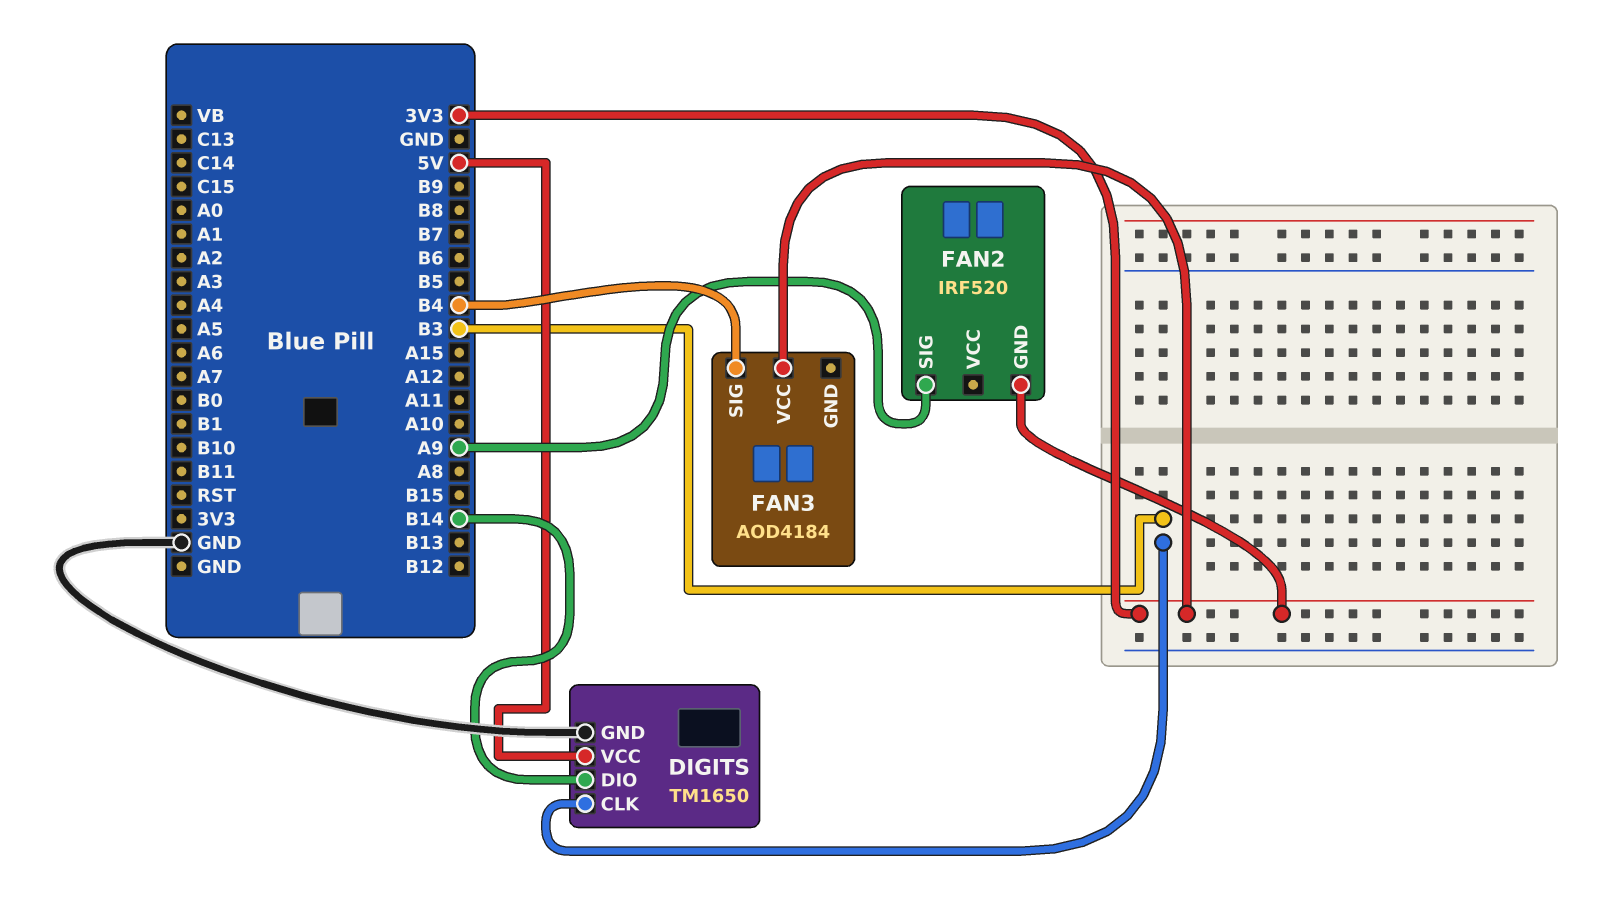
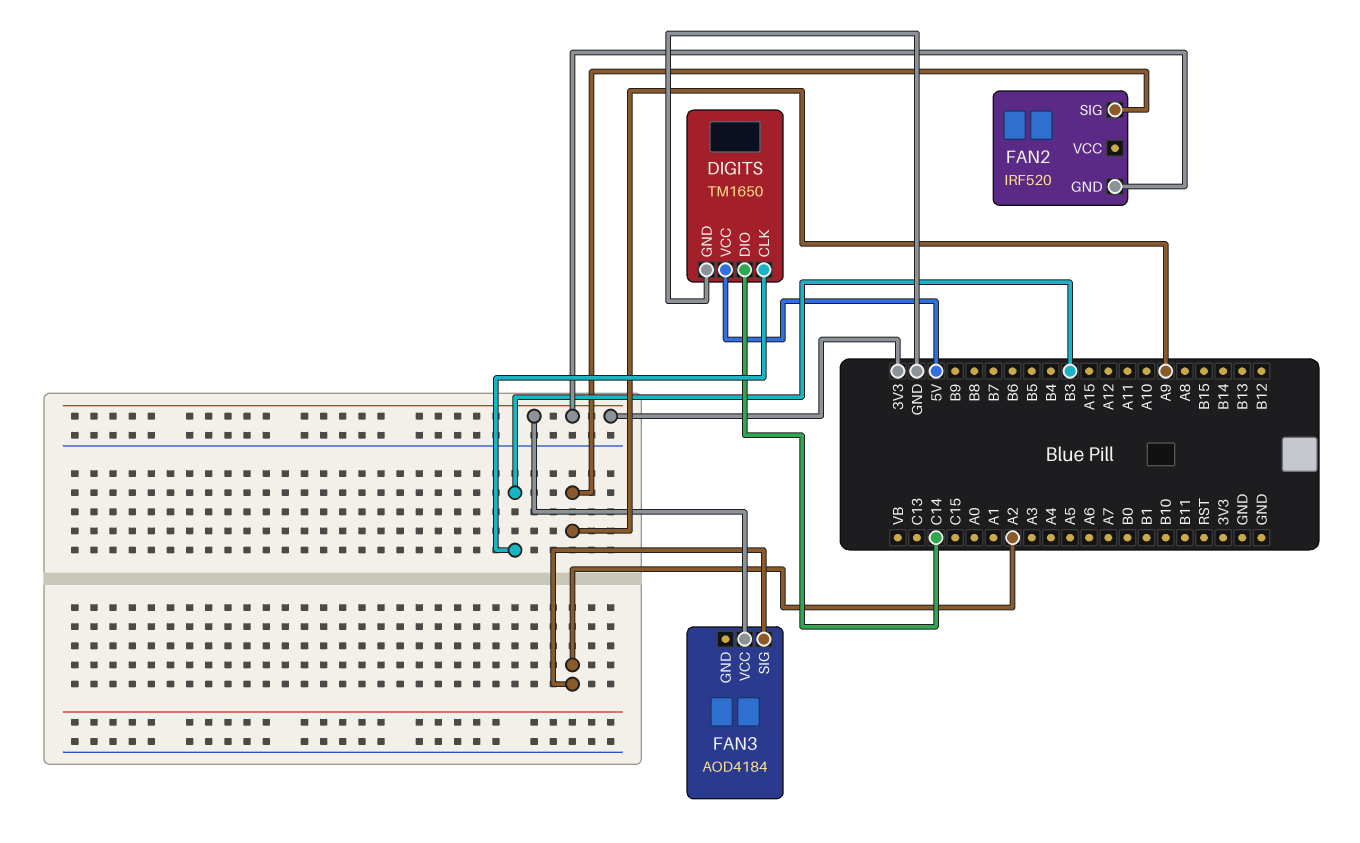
DIGITS pin DIO: B14 -> C14
FAN3 pin SIG: B4 -> A2

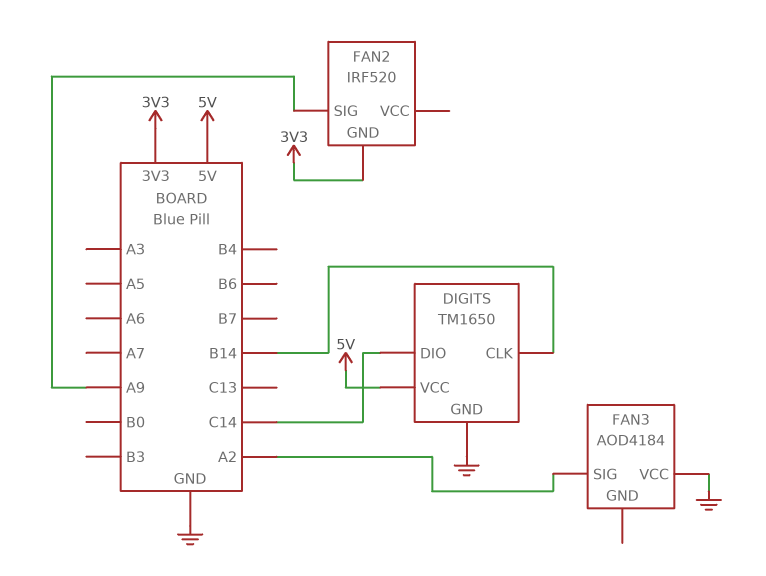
DIGITS pin CLK: B3 -> B14
FAN3 pin VCC: 3V3 -> GND

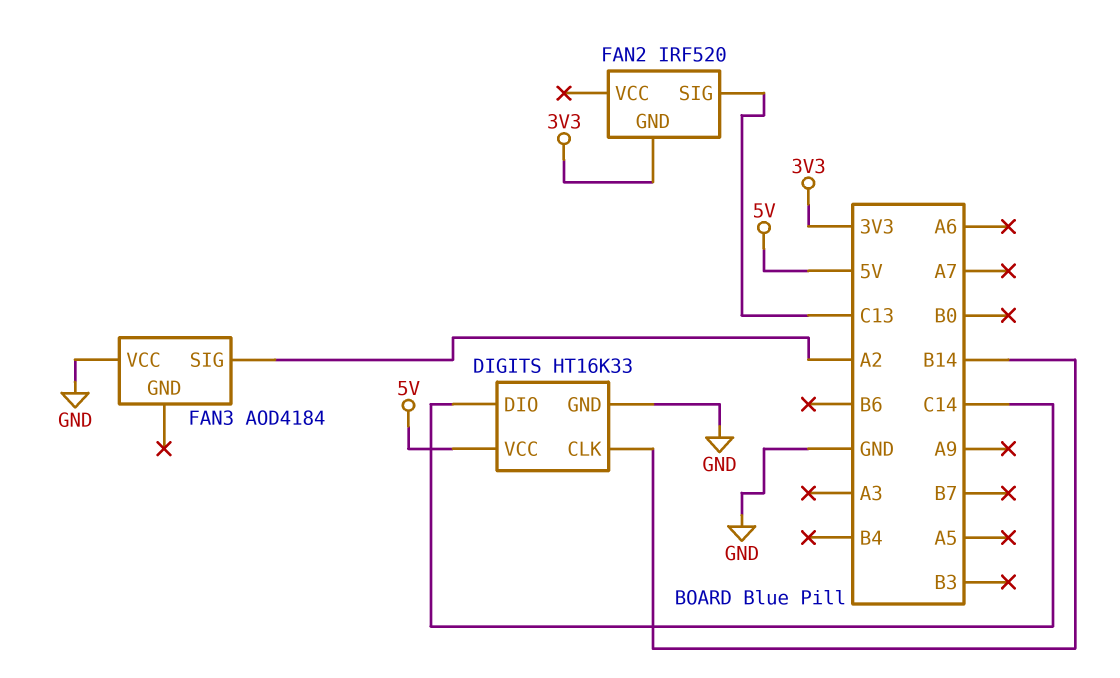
DIGITS: TM1650 -> HT16K33
FAN2 pin SIG: A9 -> C13

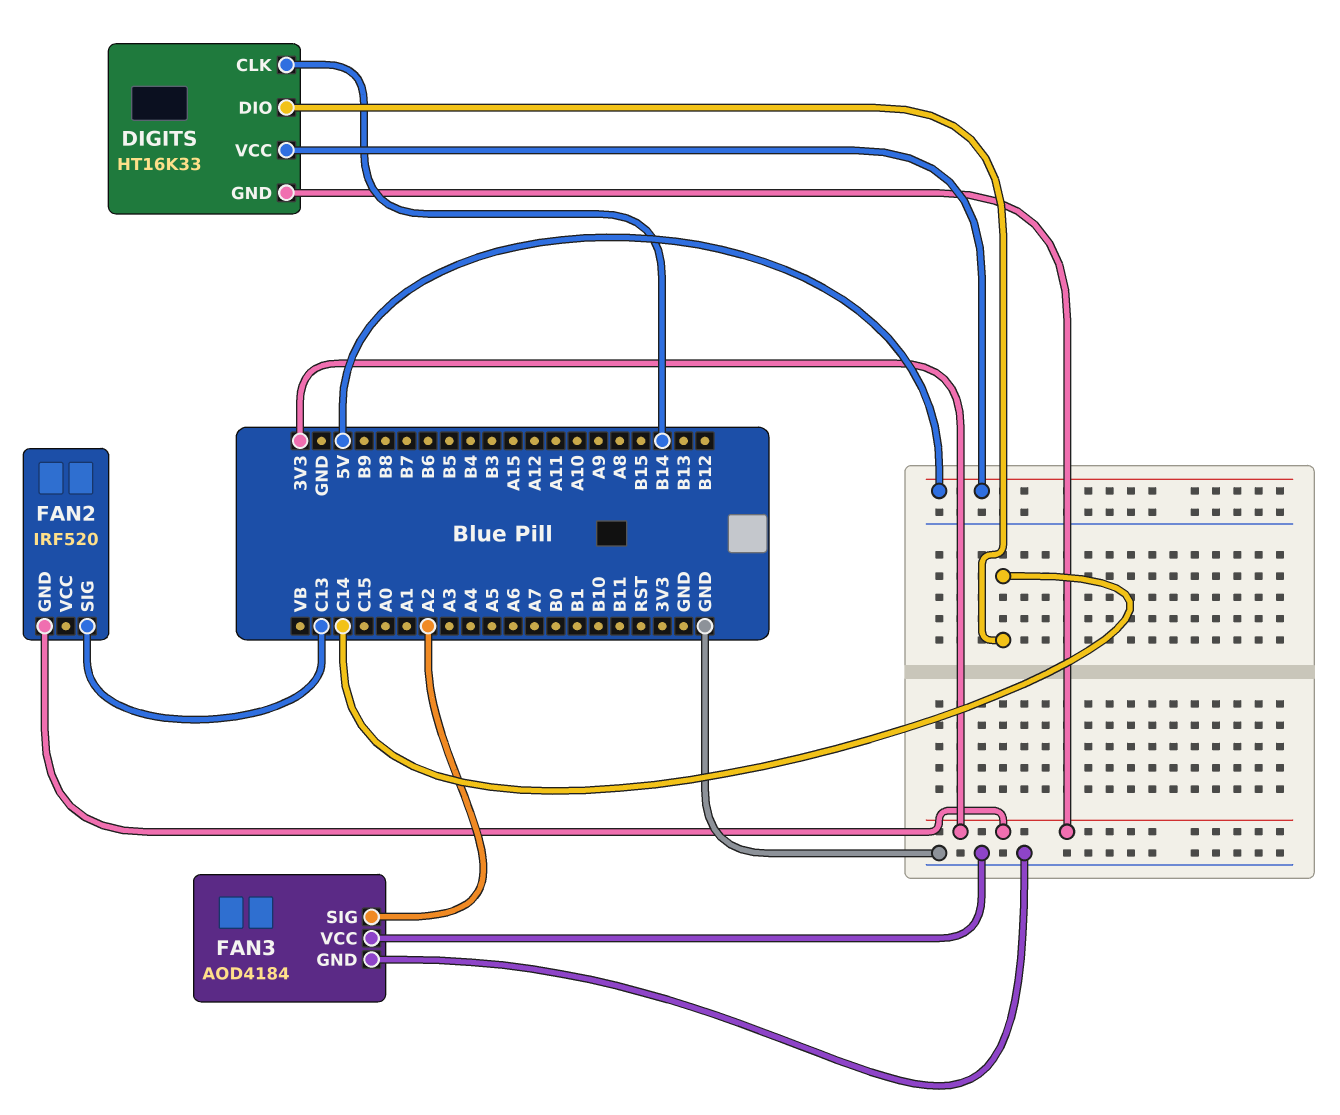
DIGITS pin GND: GND -> 3V3
FAN3 pin GND: none -> GND

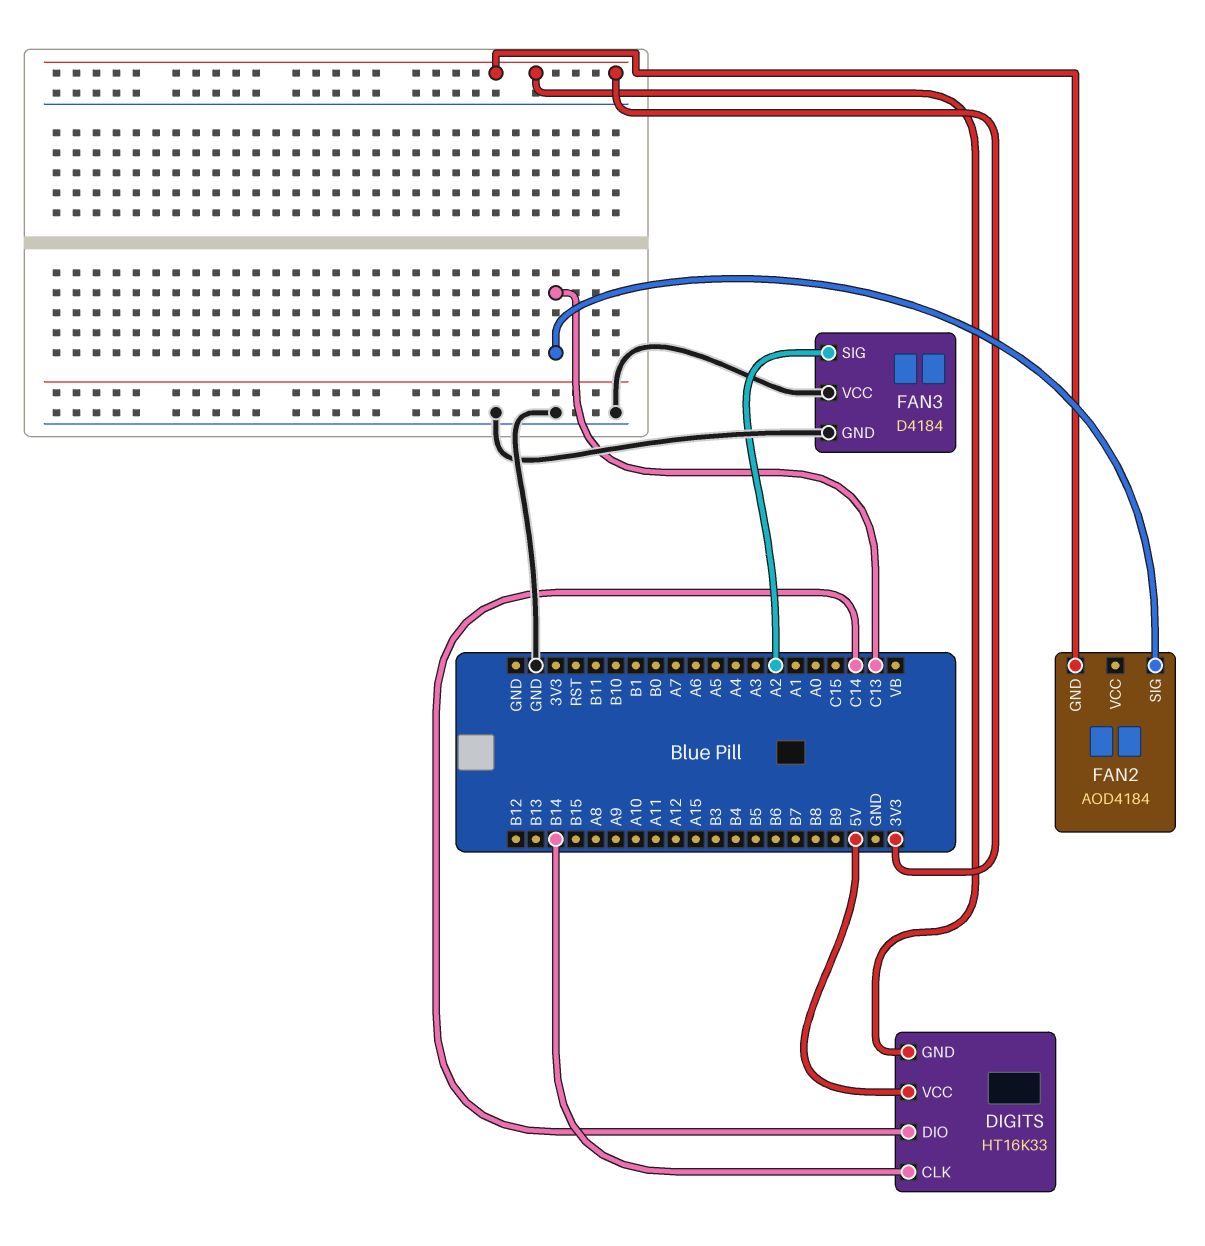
FAN2: IRF520 -> AOD4184
FAN3: AOD4184 -> D4184

